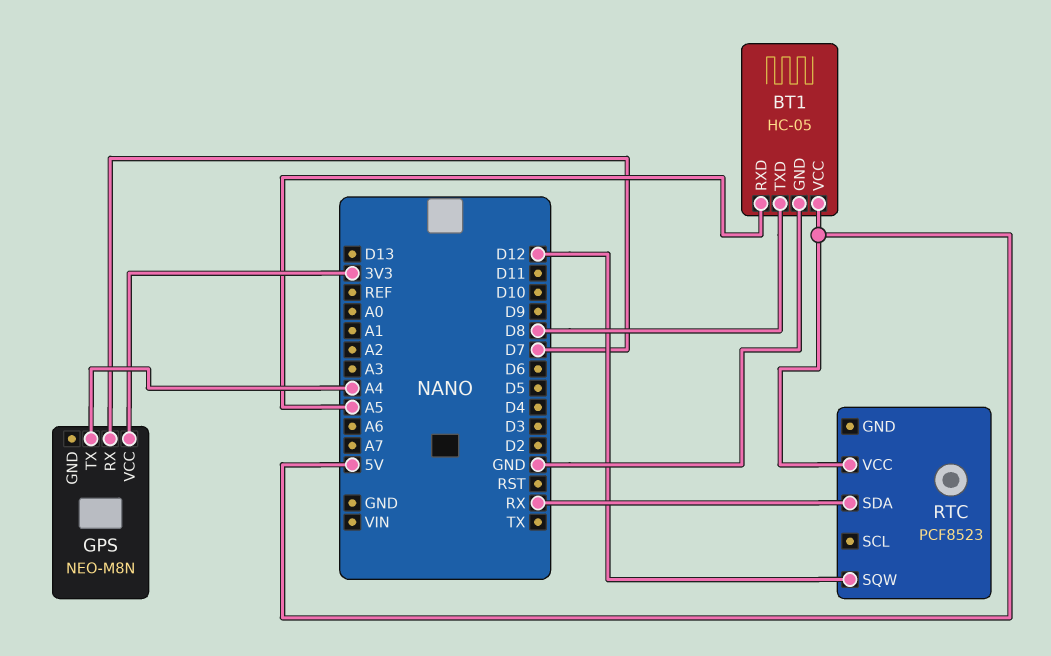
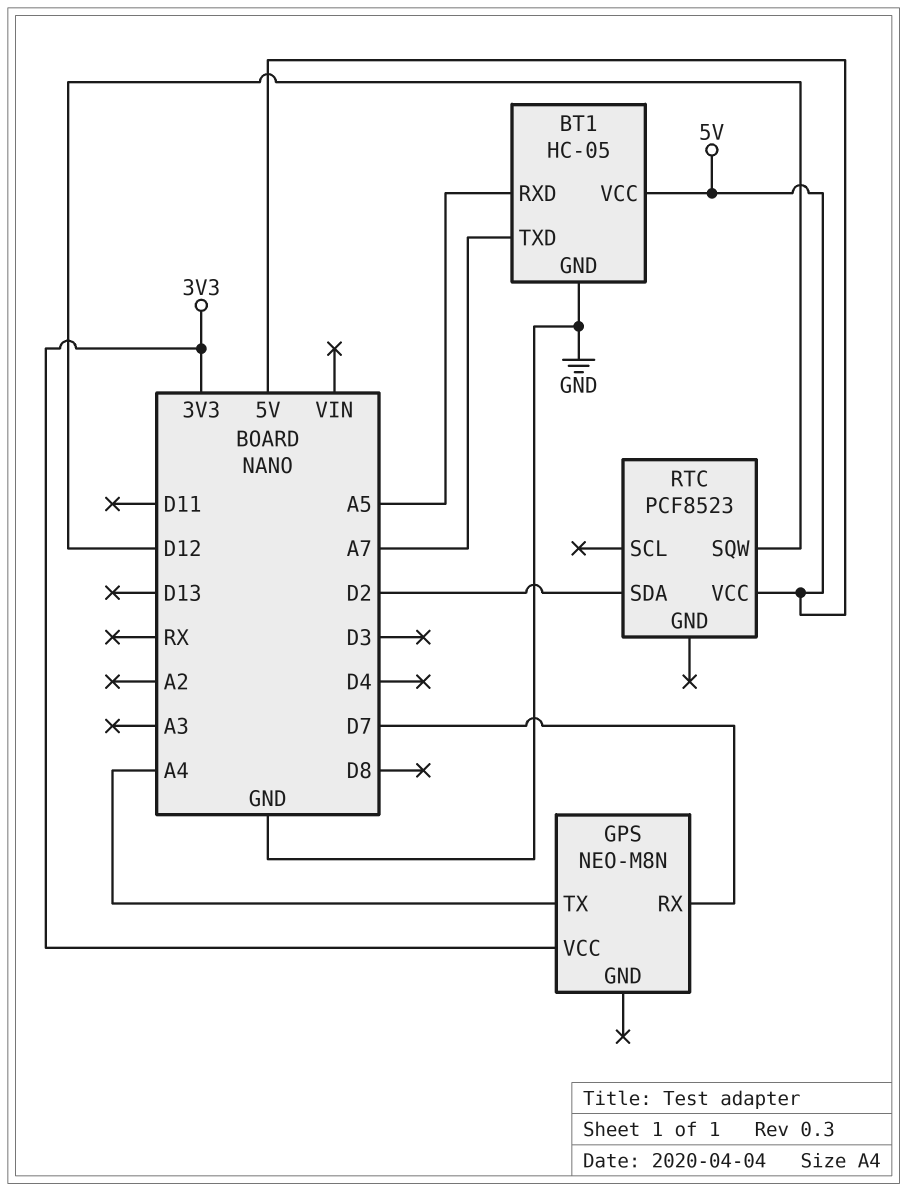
BT1 pin TXD: D8 -> A7
RTC pin SDA: RX -> D2

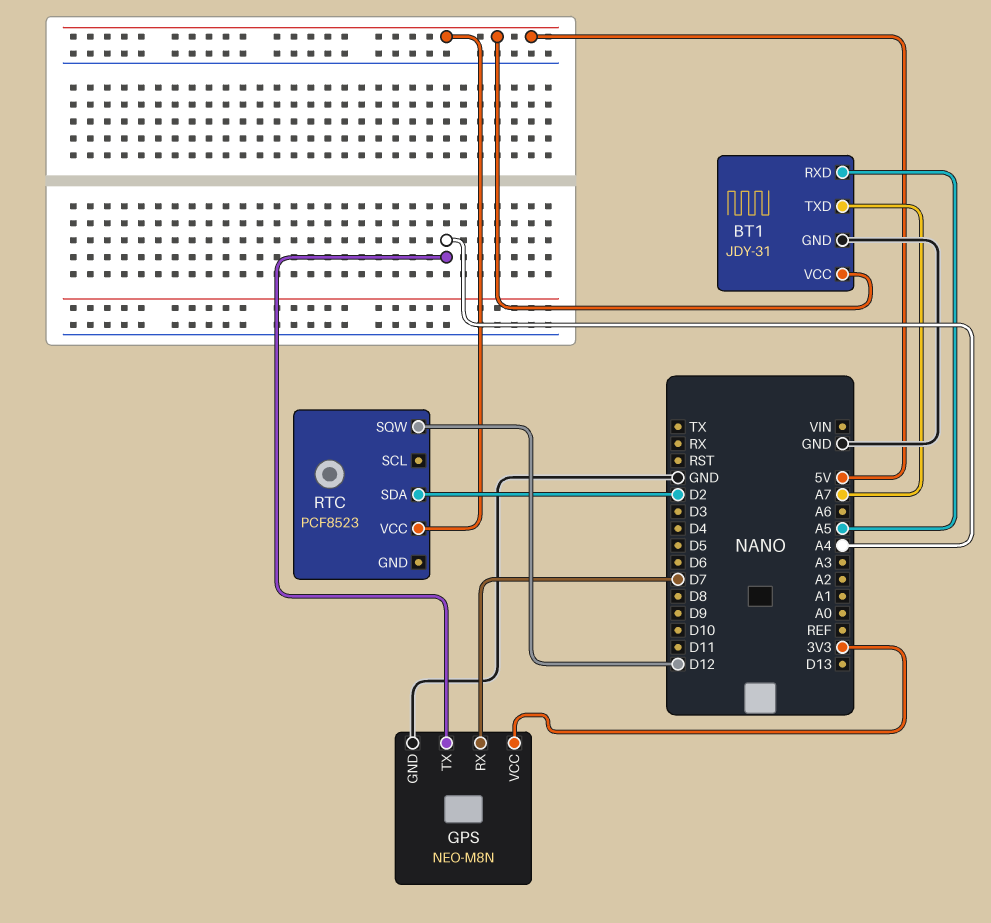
BT1: HC-05 -> JDY-31
GPS pin GND: none -> GND

